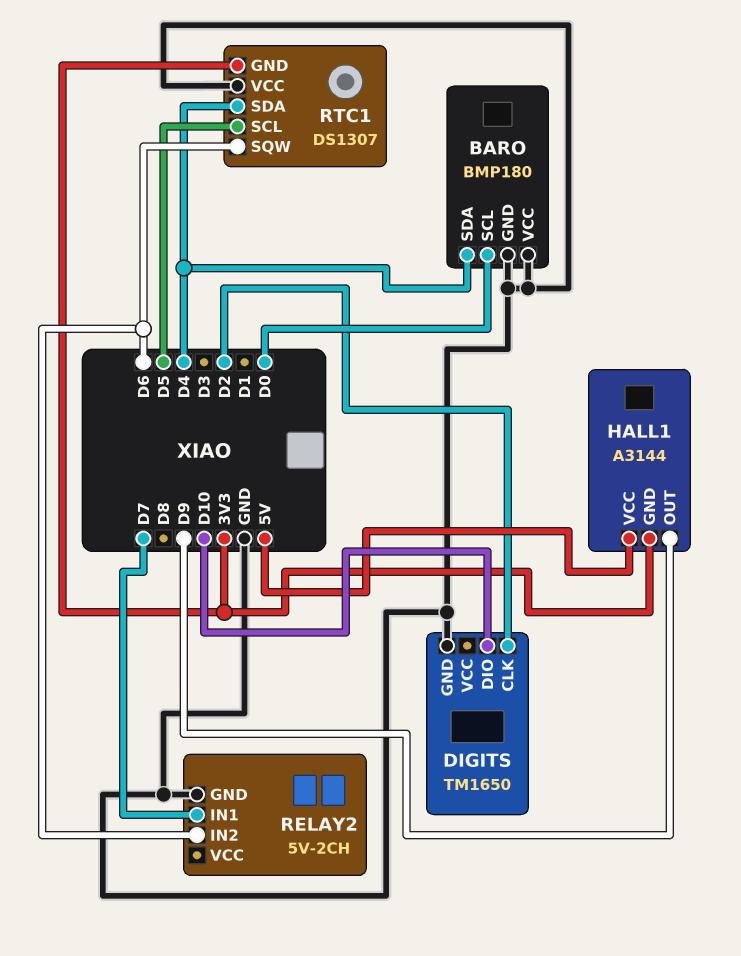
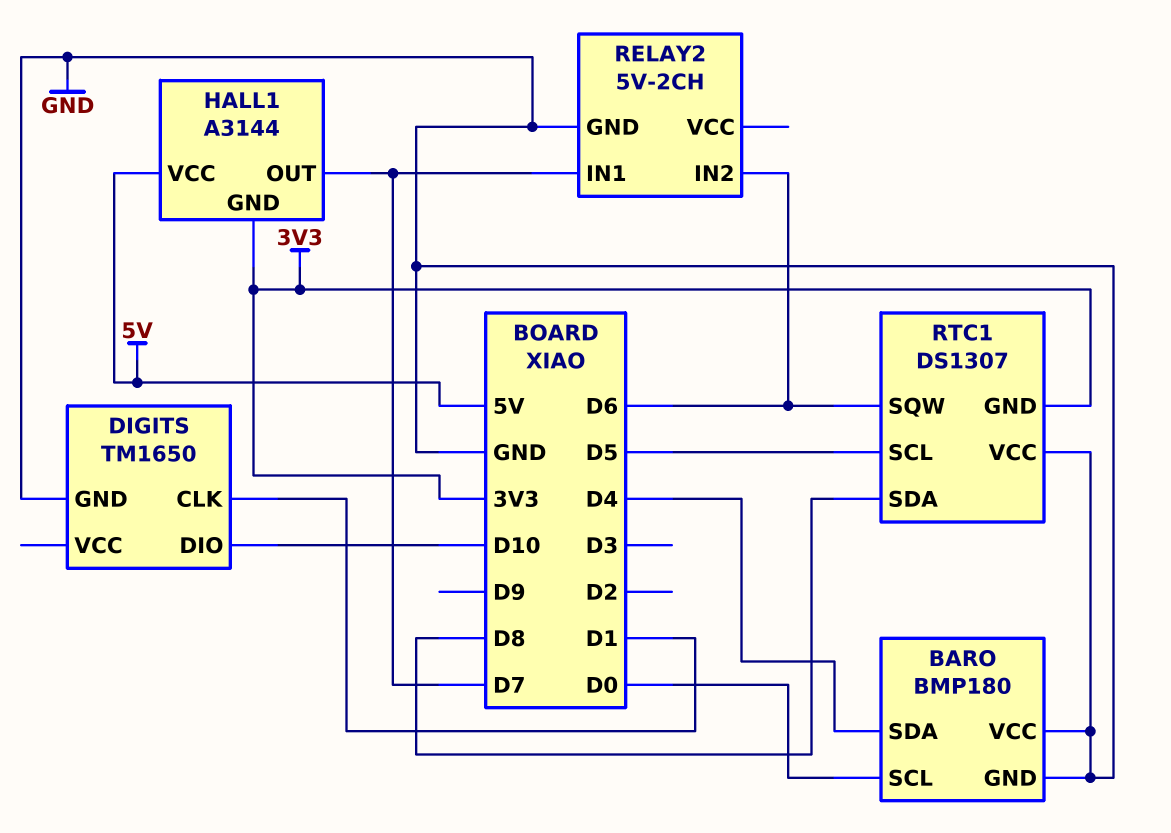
DIGITS pin CLK: D2 -> D1
HALL1 pin OUT: D9 -> D7
RTC1 pin SDA: D4 -> D8

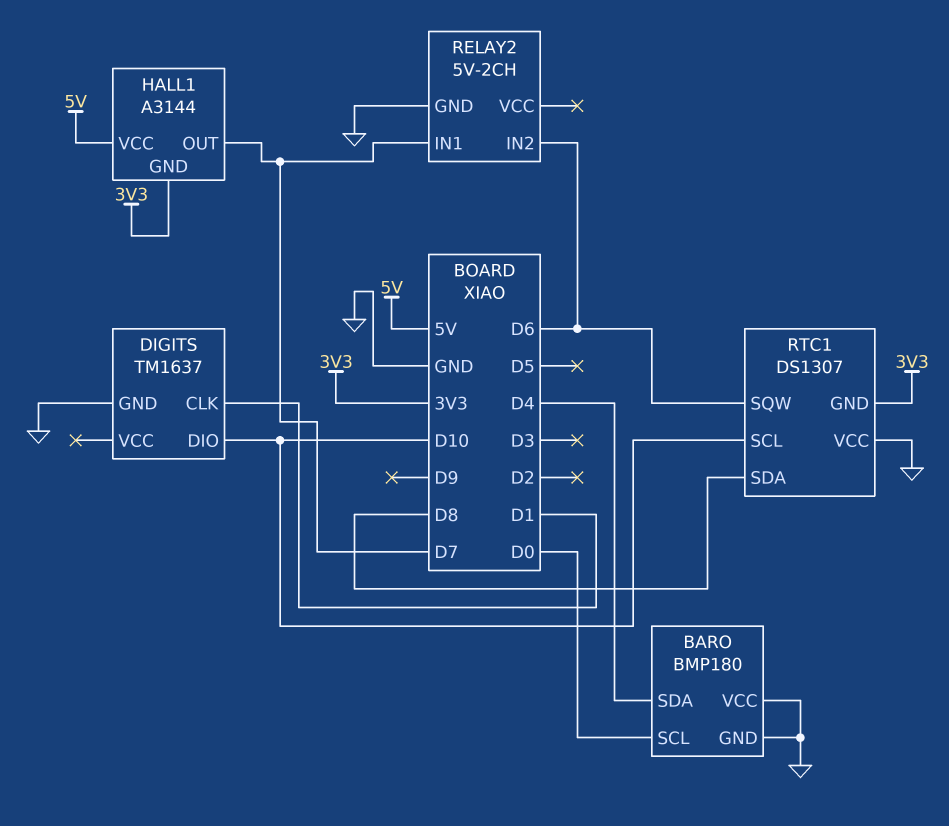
DIGITS: TM1650 -> TM1637
RTC1 pin SCL: D5 -> D10

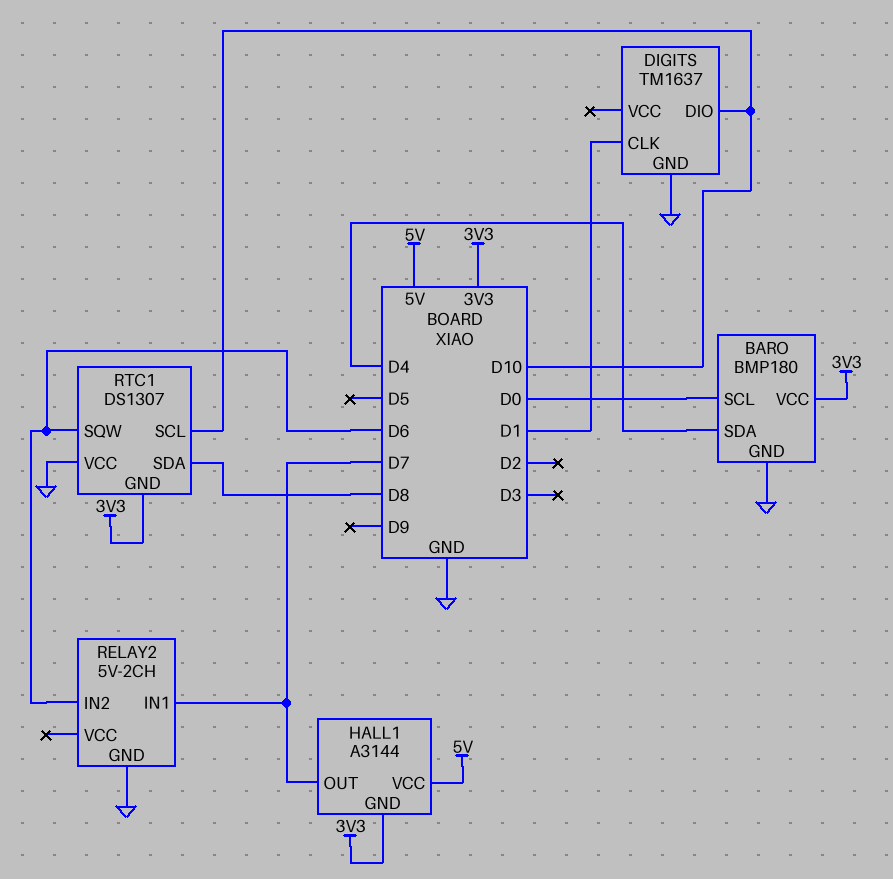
BARO pin VCC: GND -> 3V3

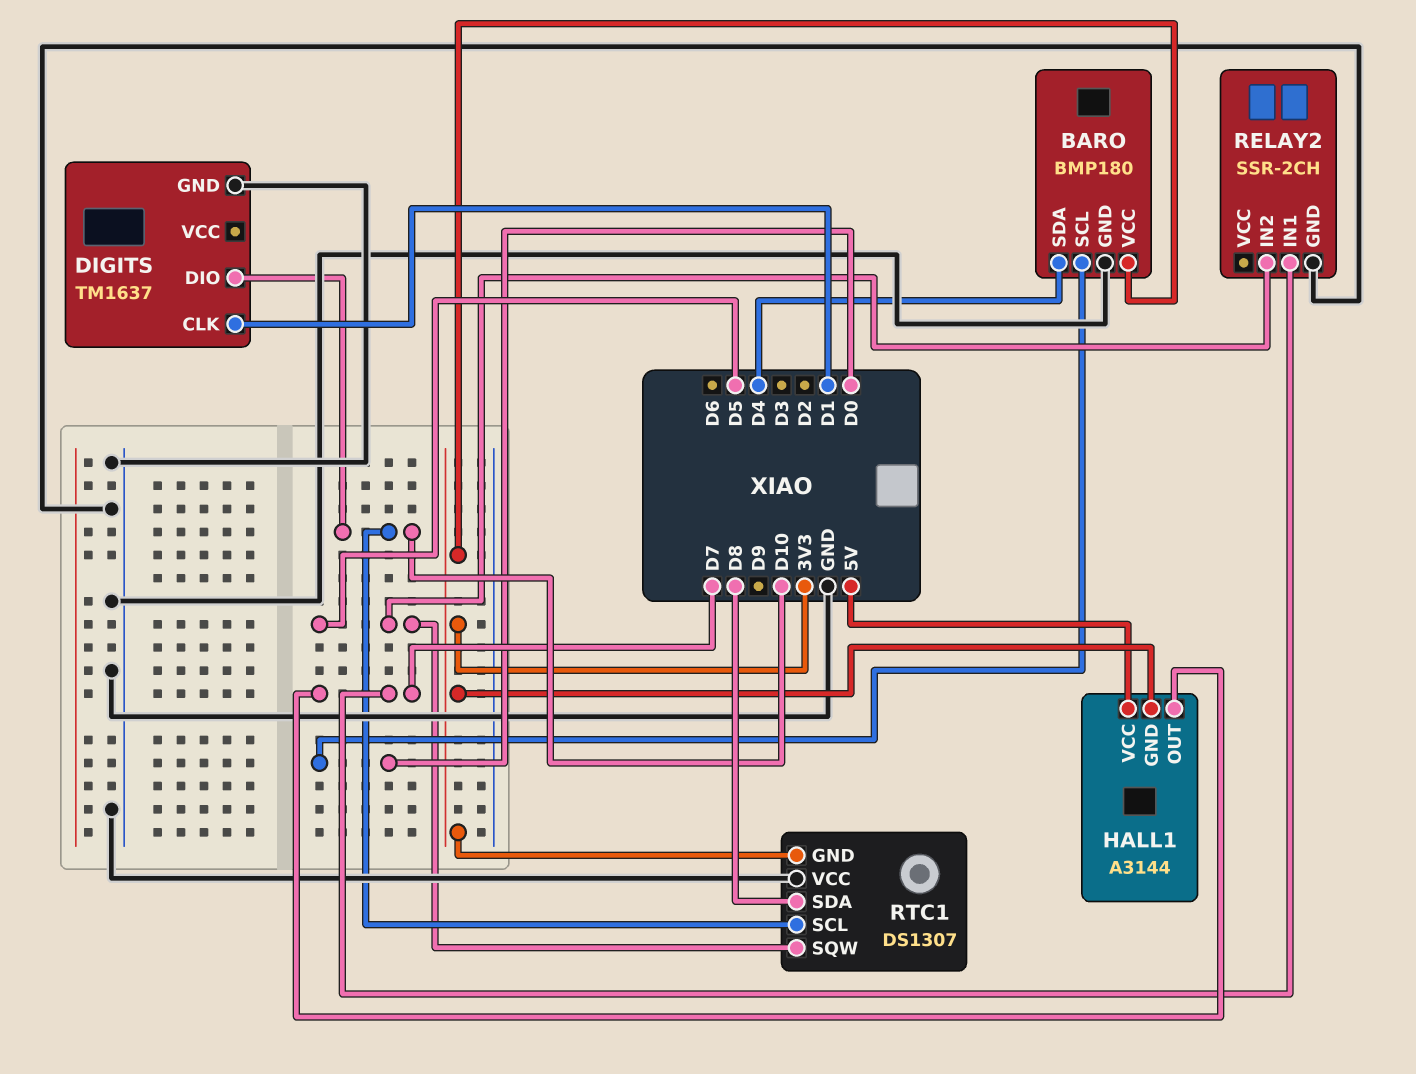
RELAY2: 5V-2CH -> SSR-2CH
RELAY2 pin IN2: D6 -> D5
RTC1 pin SQW: D6 -> D5

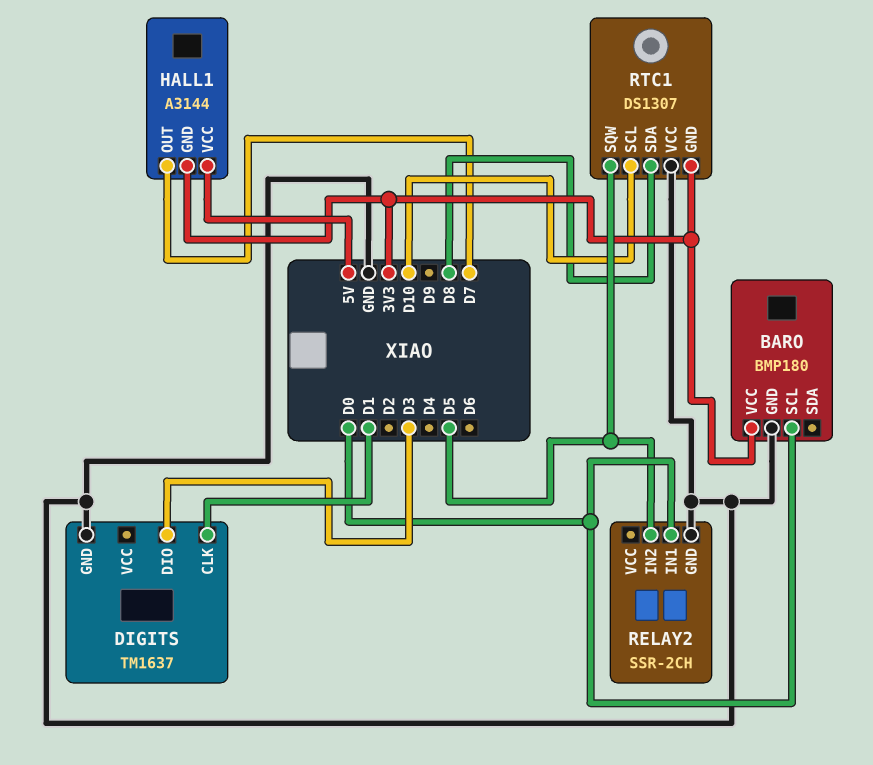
BARO pin SDA: D4 -> none
DIGITS pin DIO: D10 -> D3
RELAY2 pin IN1: D7 -> D0

